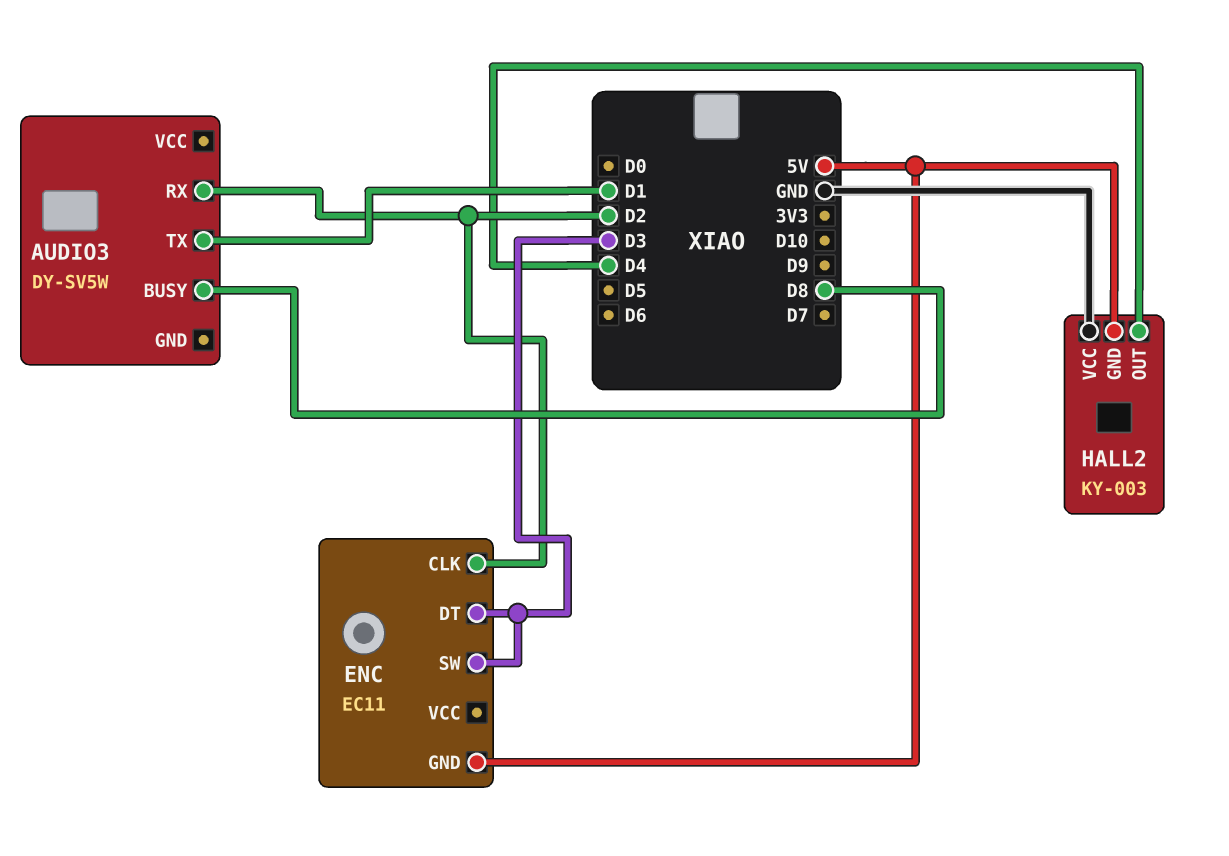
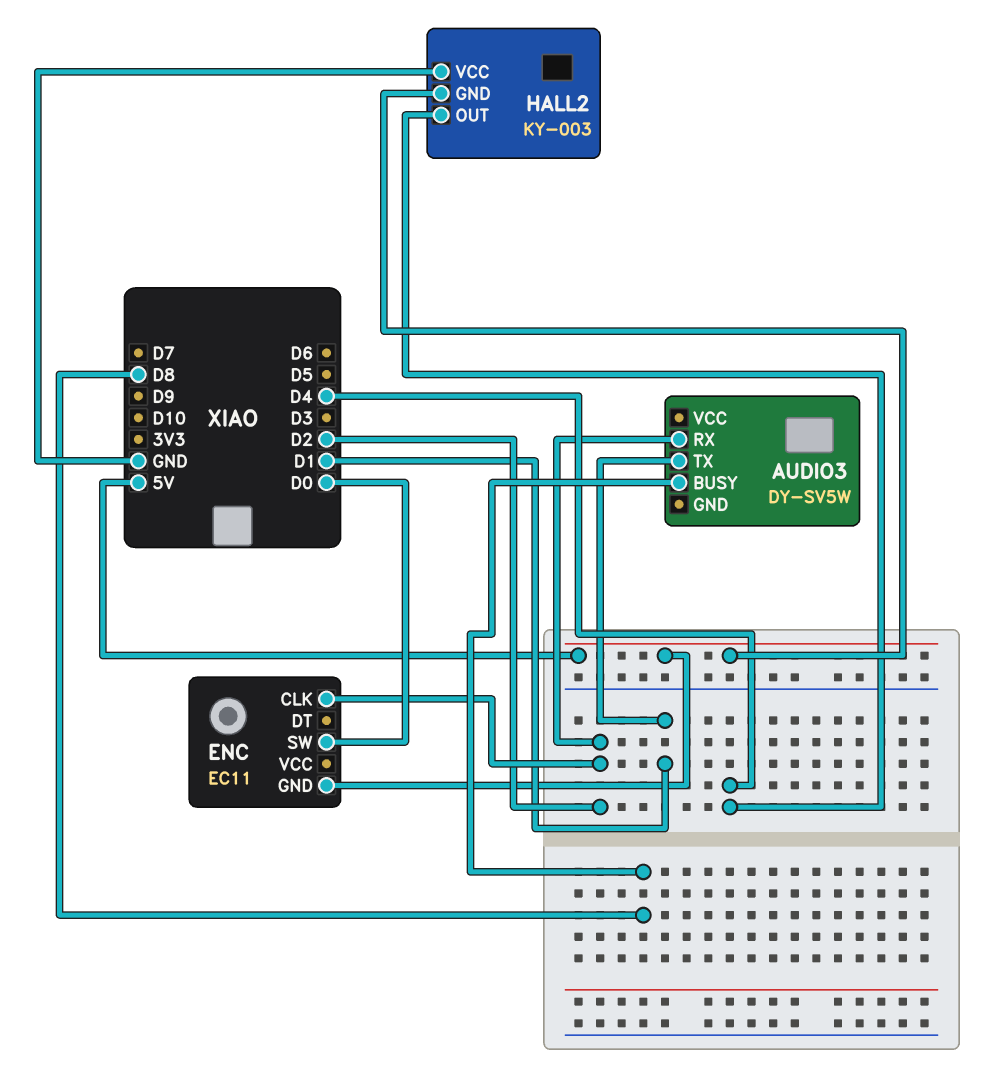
ENC pin DT: D3 -> none
ENC pin SW: D3 -> D0

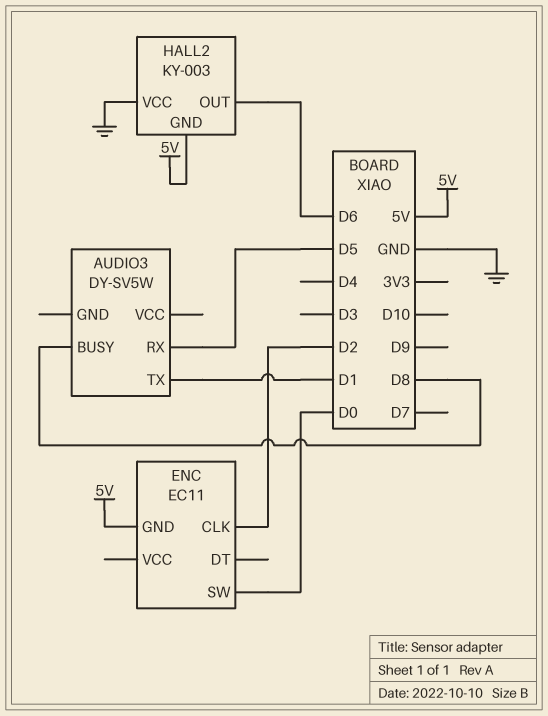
AUDIO3 pin RX: D2 -> D5
HALL2 pin OUT: D4 -> D6

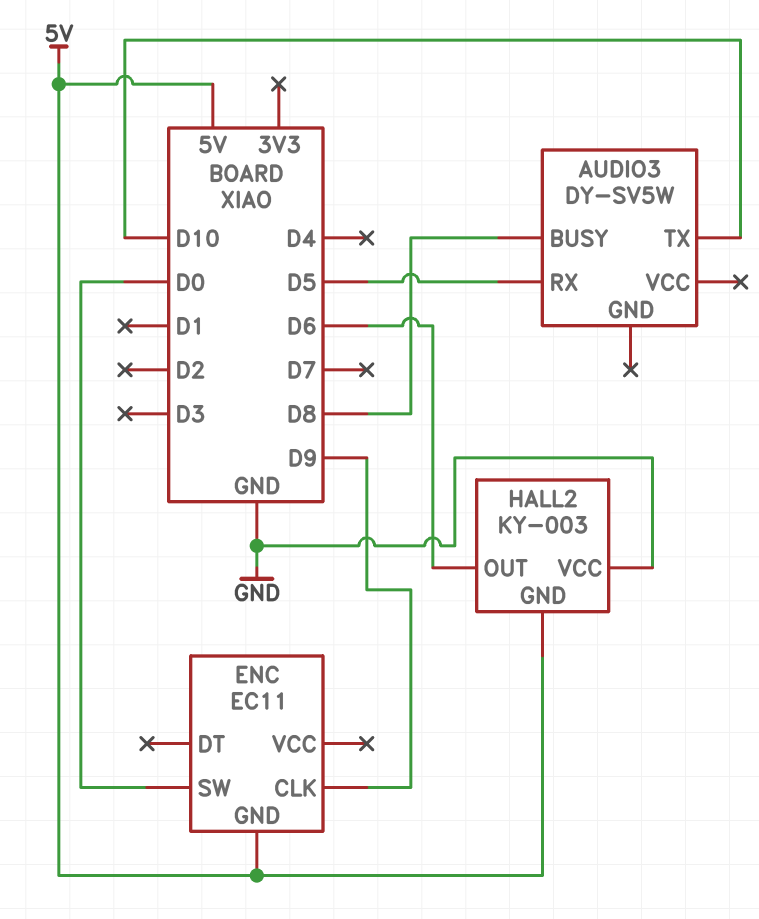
AUDIO3 pin TX: D1 -> D10
ENC pin CLK: D2 -> D9

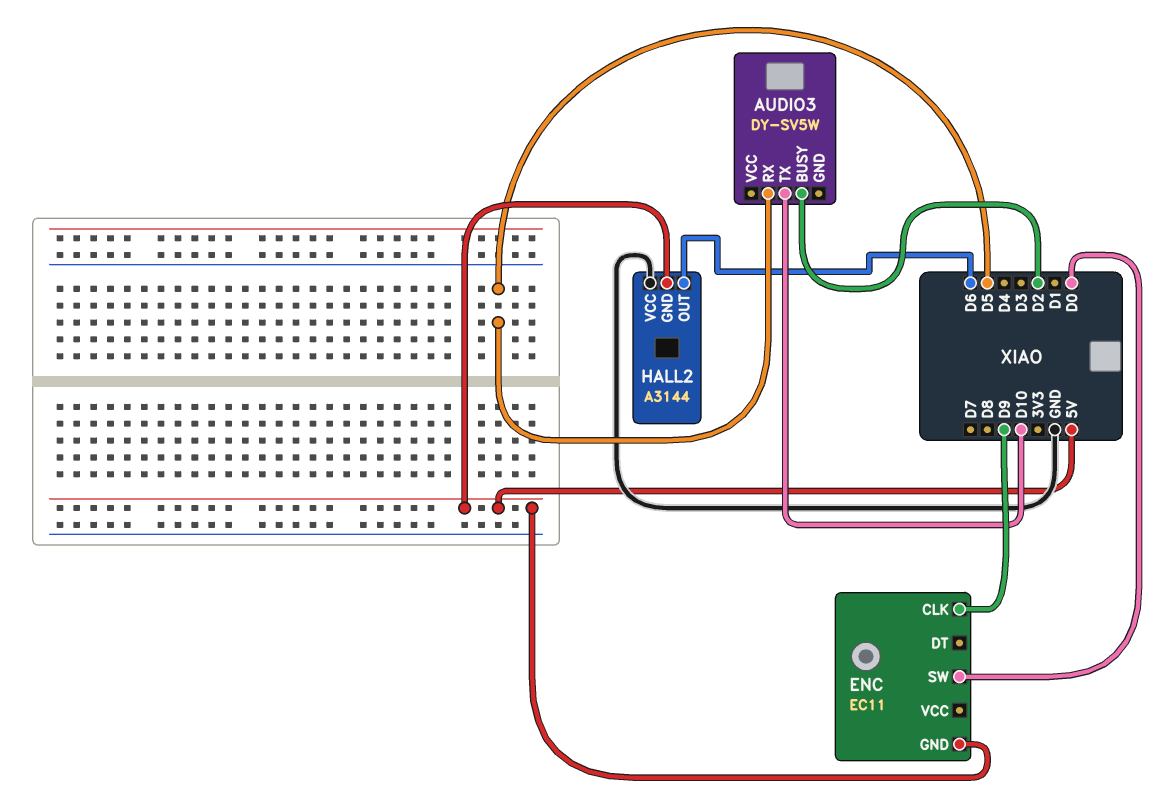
AUDIO3 pin BUSY: D8 -> D2
HALL2: KY-003 -> A3144

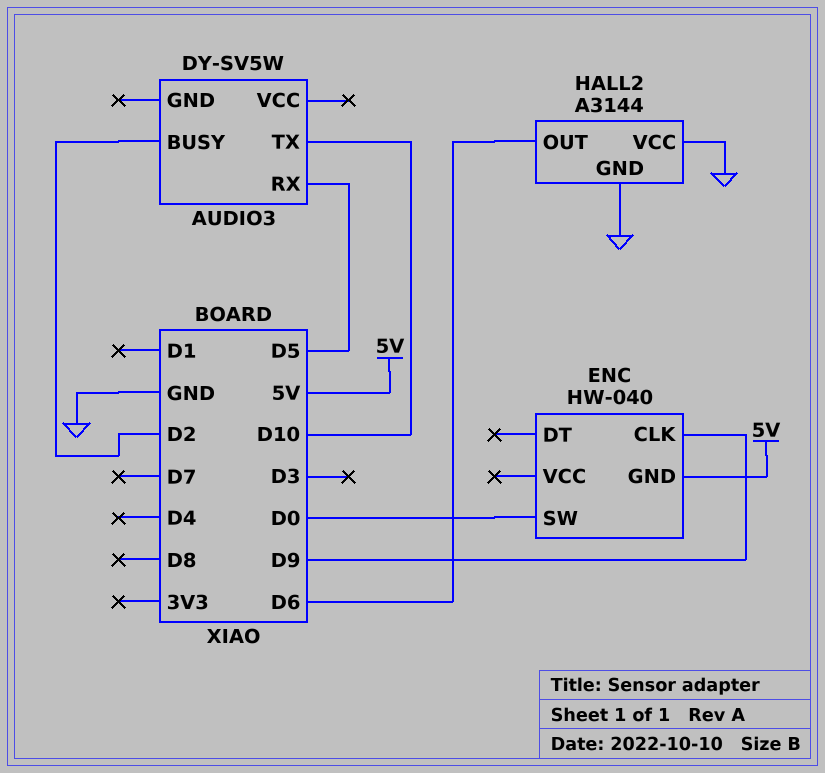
ENC: EC11 -> HW-040
HALL2 pin GND: 5V -> GND

